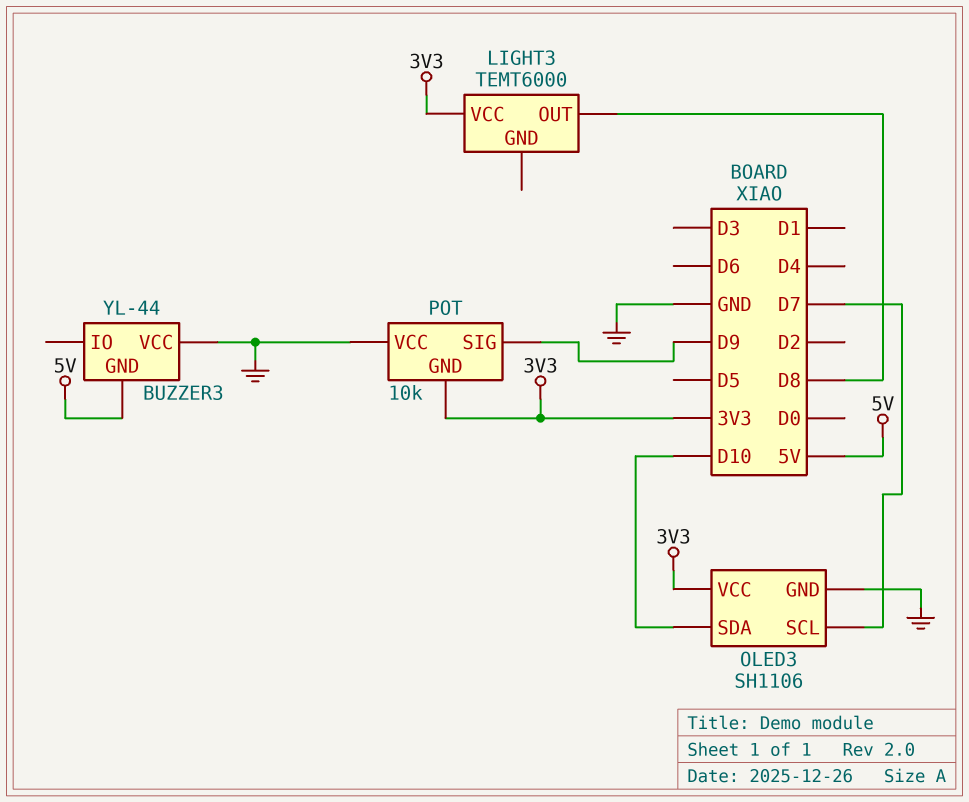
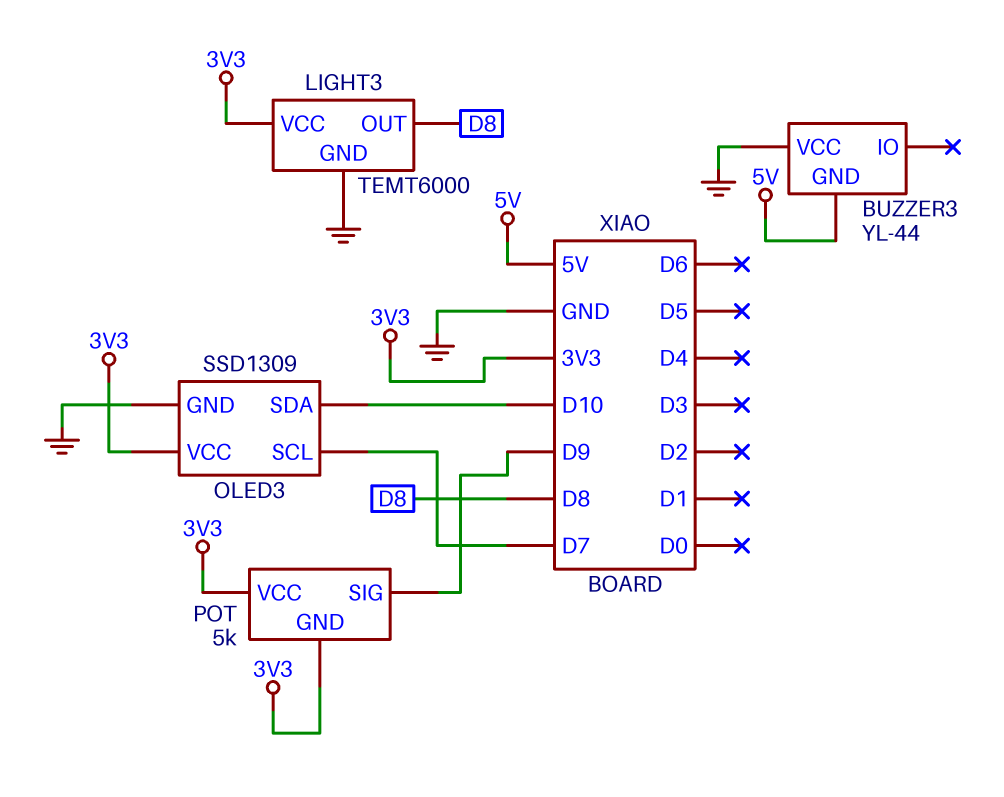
LIGHT3 pin GND: none -> GND
OLED3: SH1106 -> SSD1309
POT: 10k -> 5k
POT pin VCC: GND -> 3V3

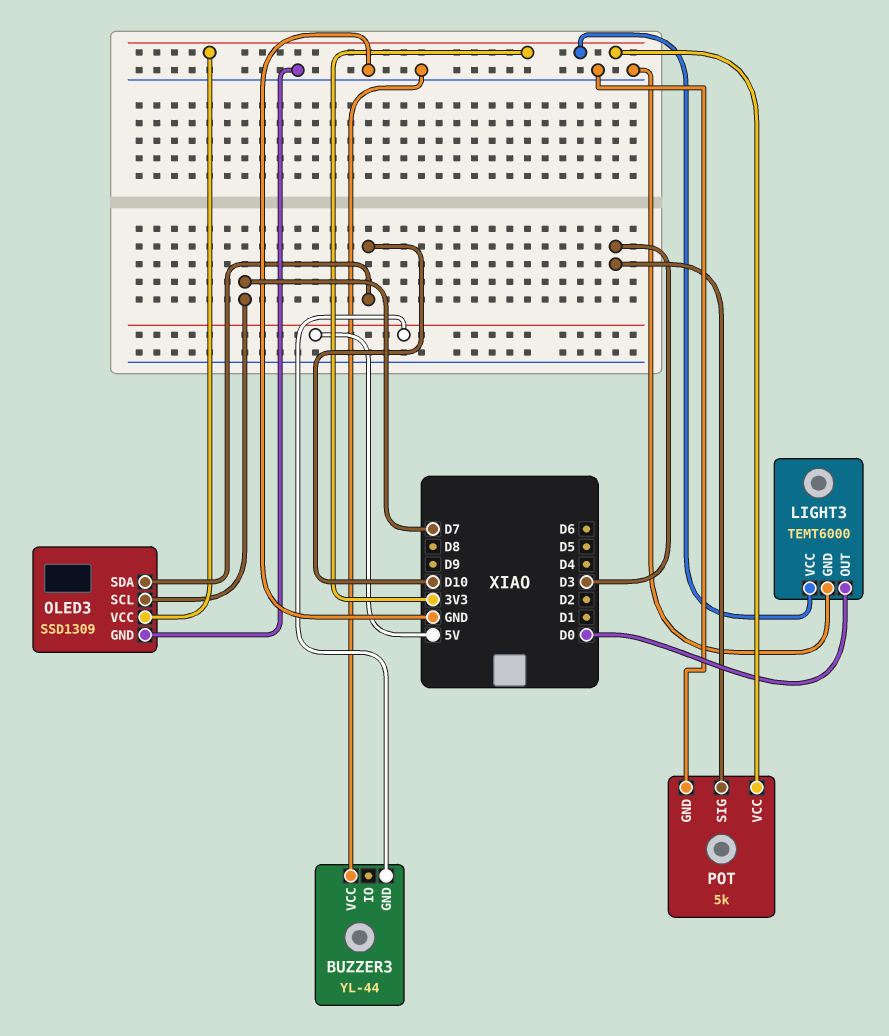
LIGHT3 pin OUT: D8 -> D0
POT pin GND: 3V3 -> GND
POT pin SIG: D9 -> D3

